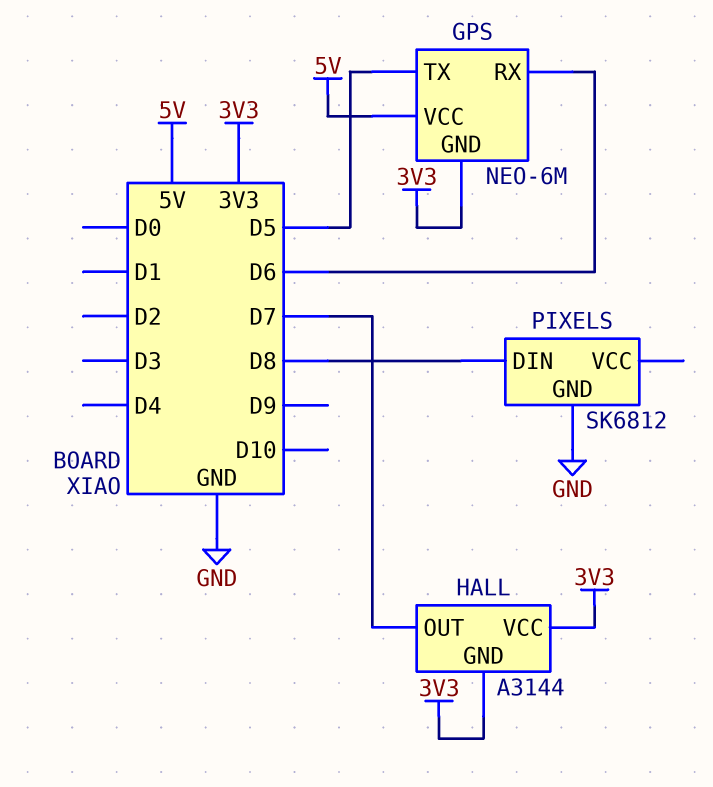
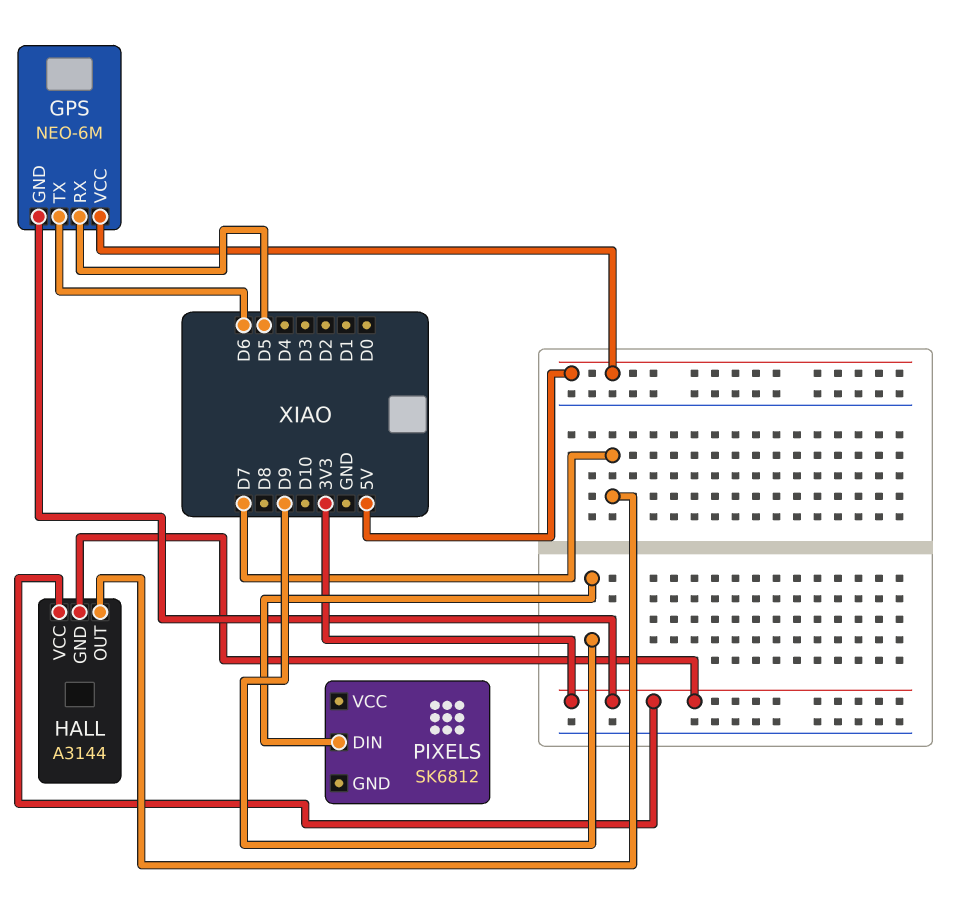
GPS pin RX: D6 -> D5
GPS pin TX: D5 -> D6
PIXELS pin DIN: D8 -> D9
PIXELS pin GND: GND -> none

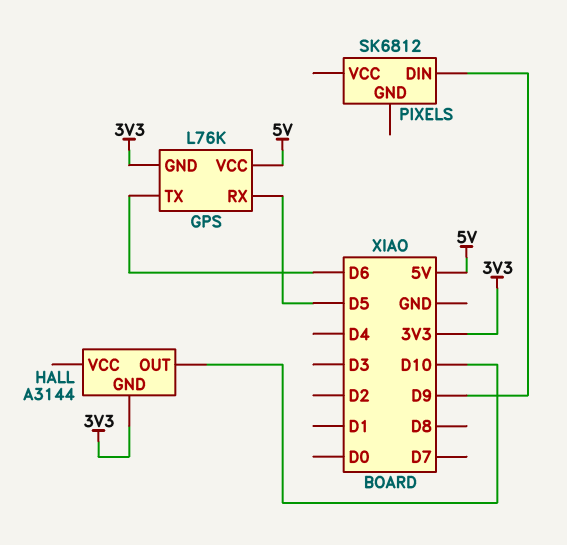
GPS: NEO-6M -> L76K
HALL pin OUT: D7 -> D10
HALL pin VCC: 3V3 -> none

